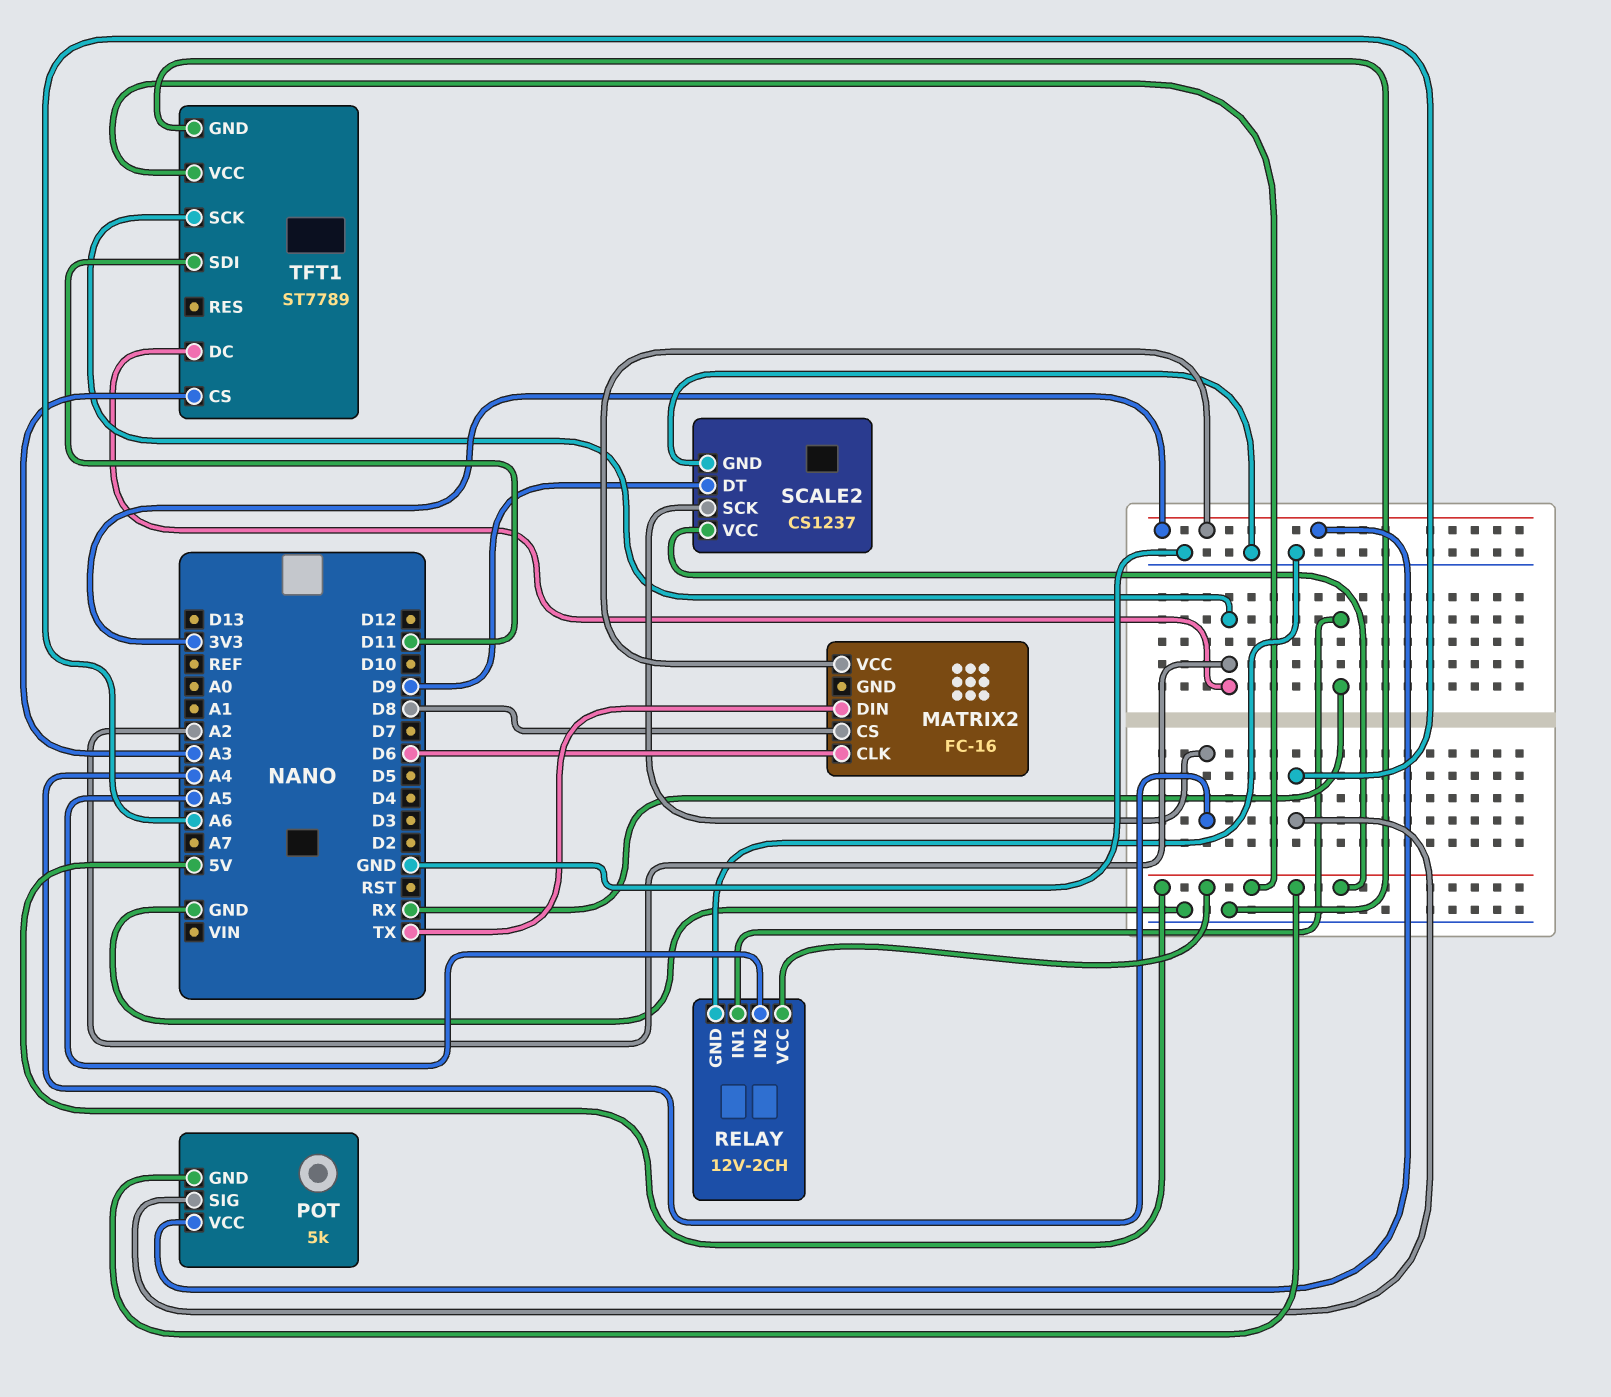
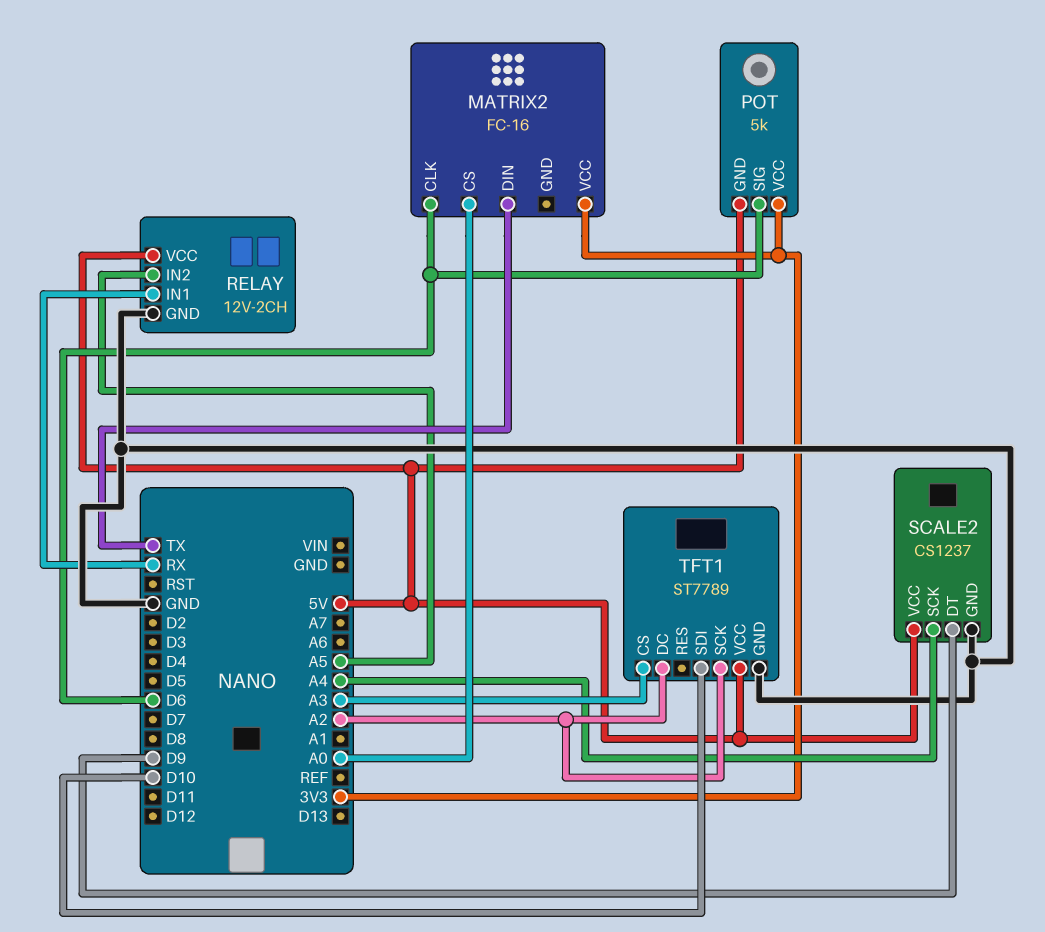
MATRIX2 pin CS: D8 -> A0
POT pin SIG: A6 -> D6
TFT1 pin SDI: D11 -> D10

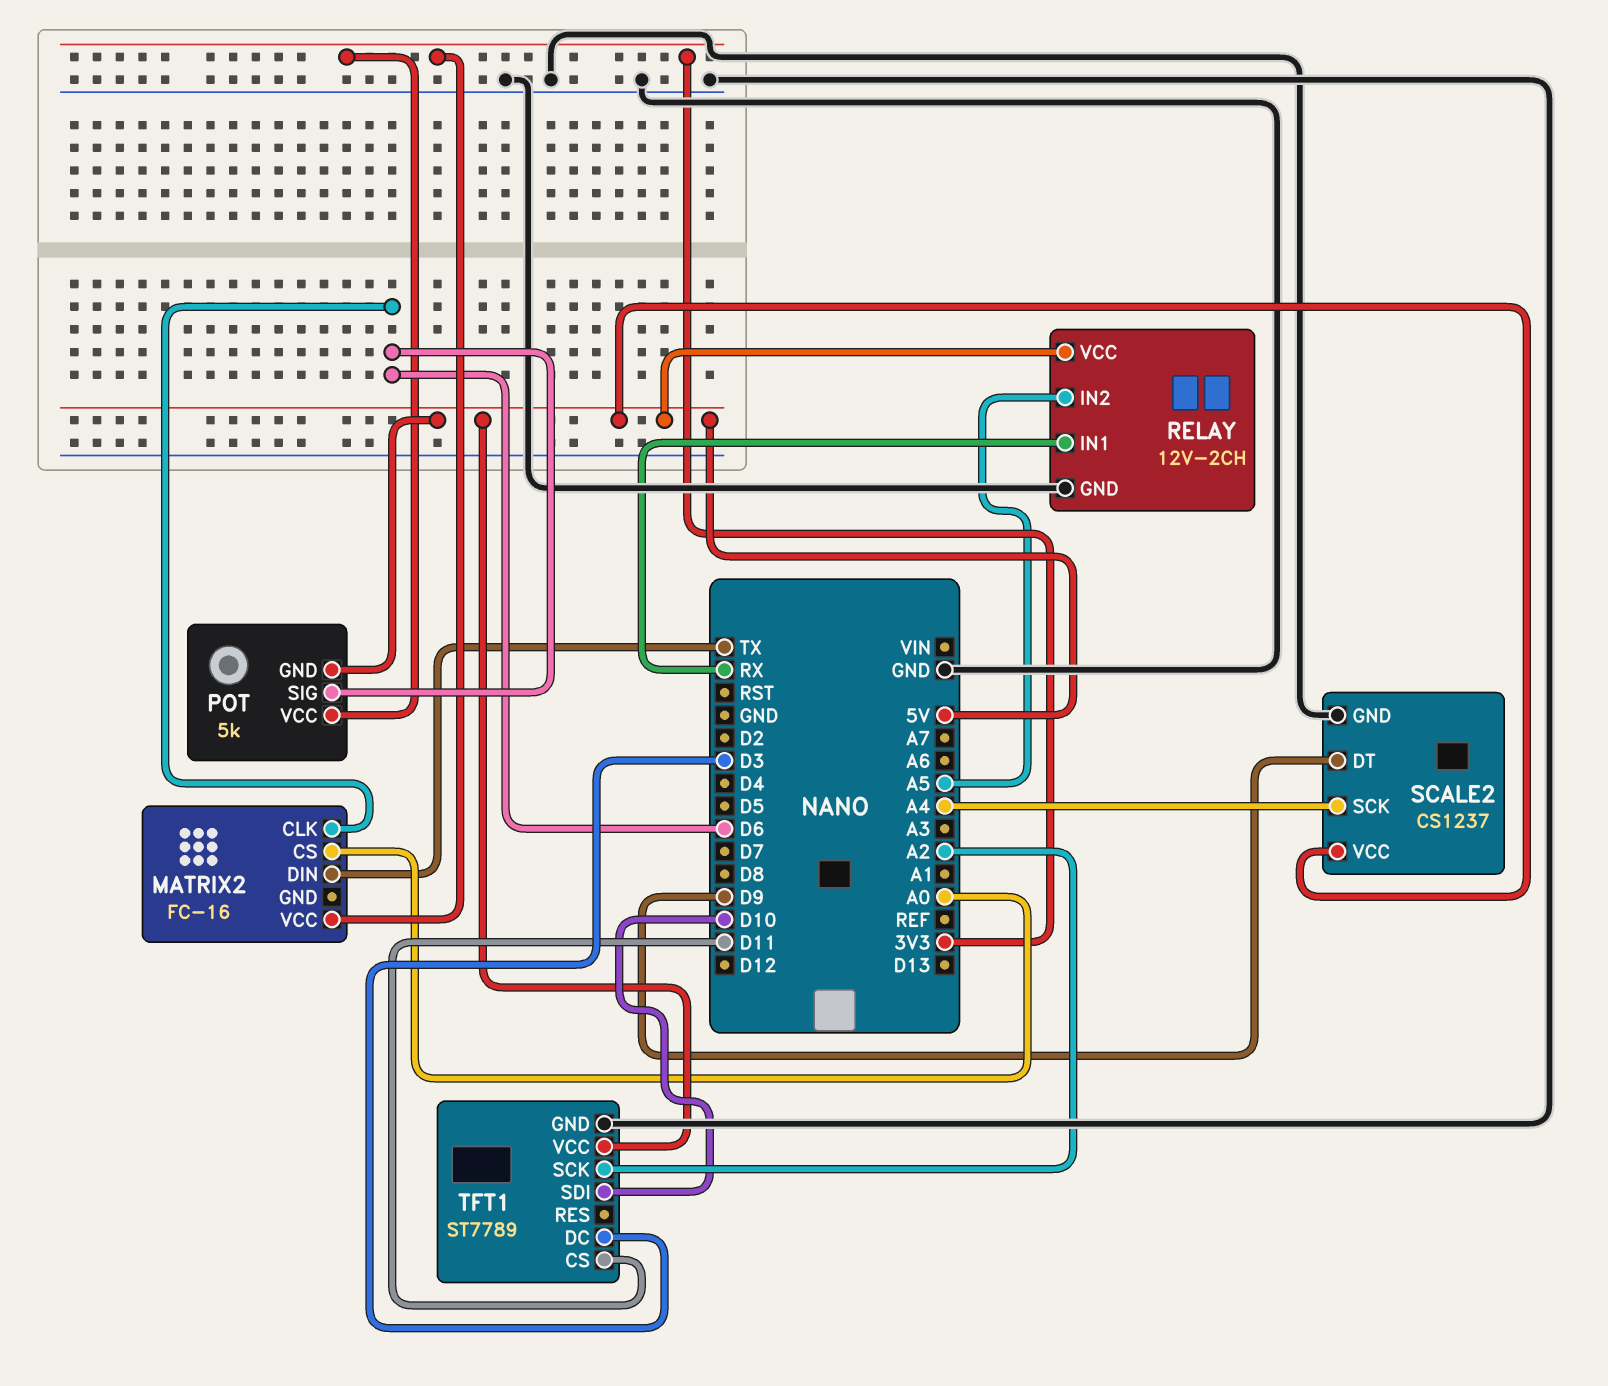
TFT1 pin CS: A3 -> D11
TFT1 pin DC: A2 -> D3

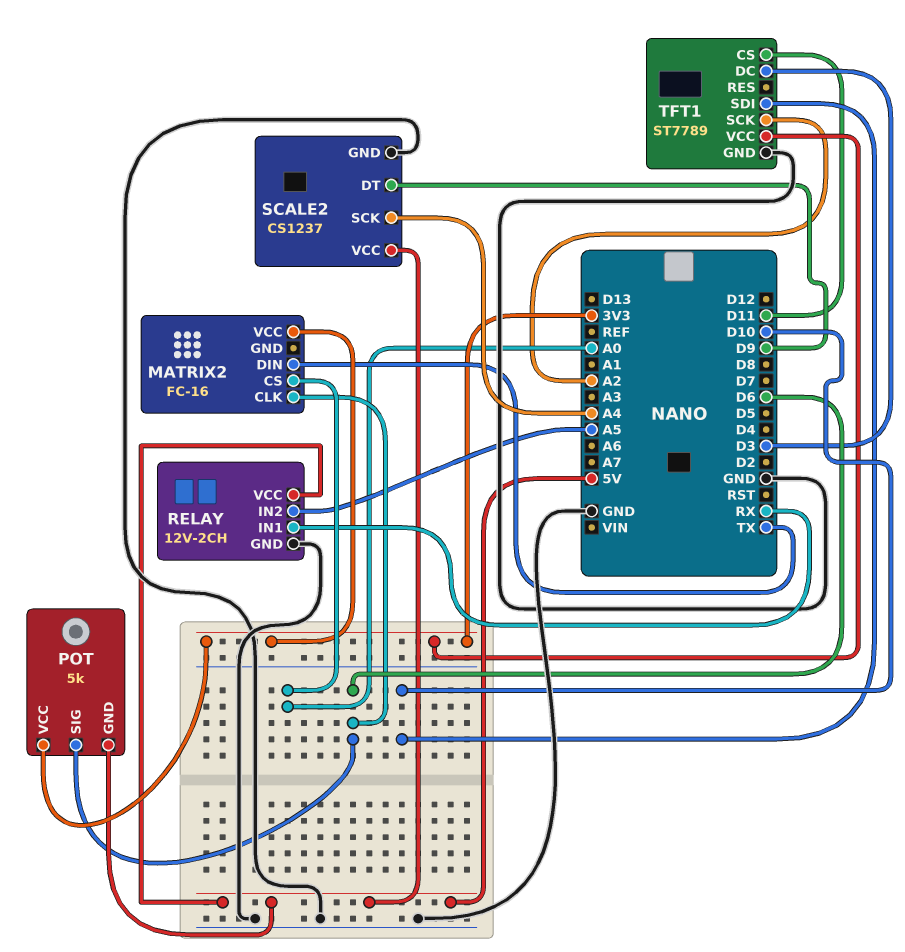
TFT1 pin VCC: 5V -> 3V3

